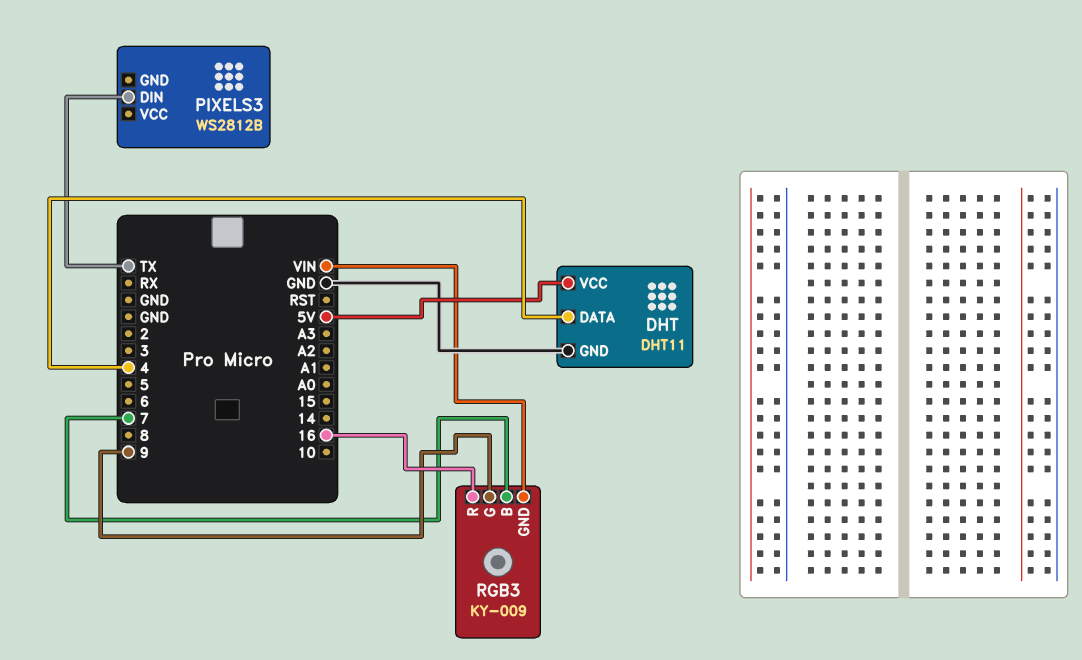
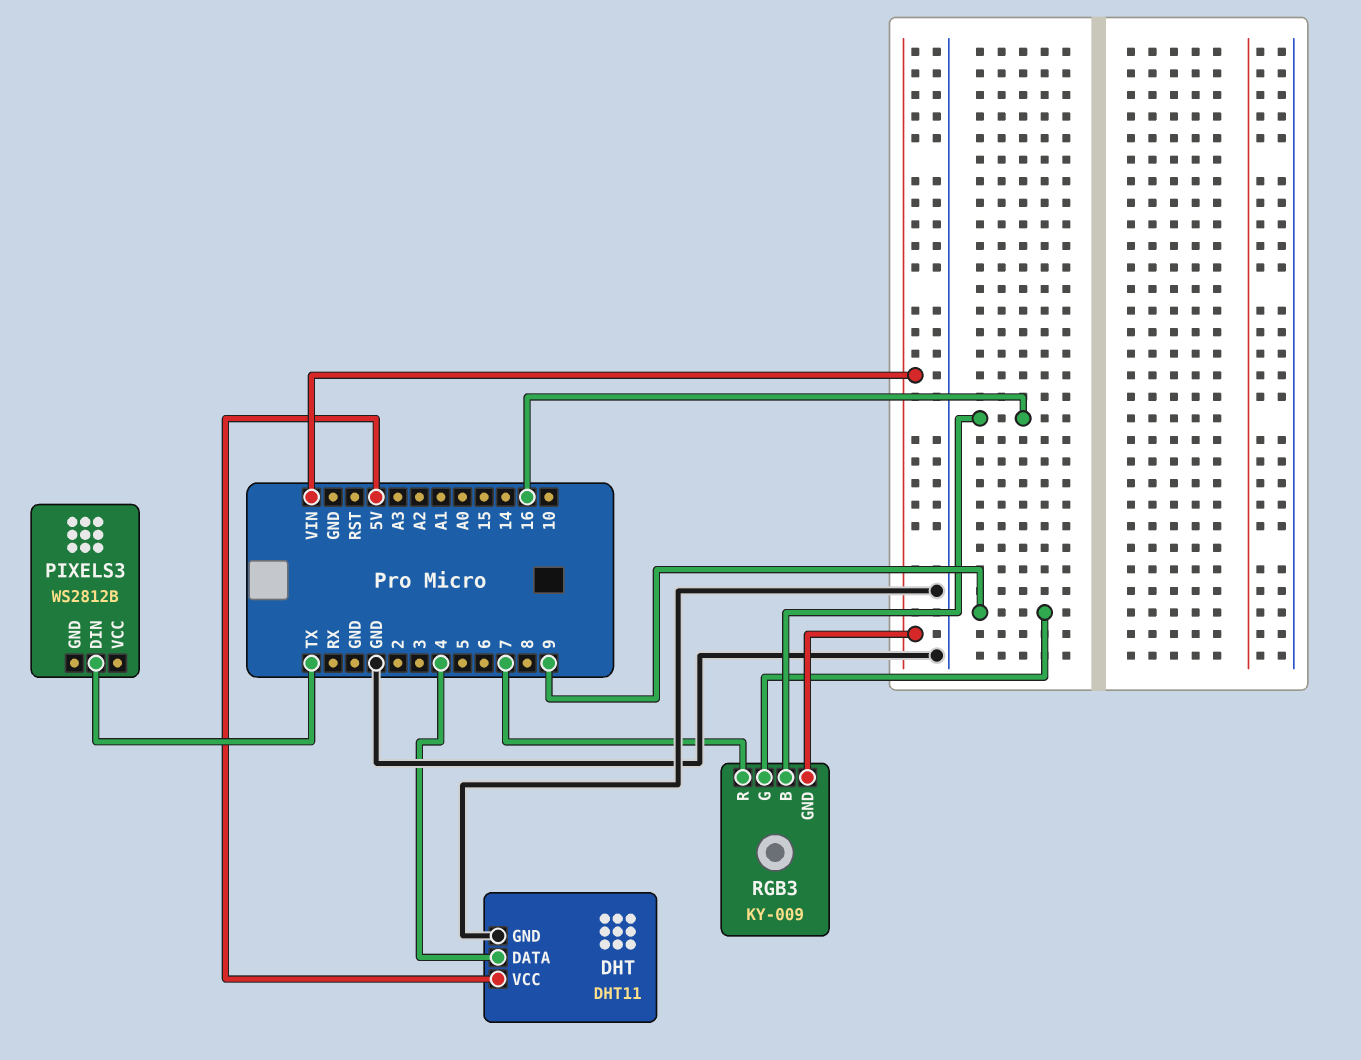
RGB3 pin B: 7 -> 16
RGB3 pin R: 16 -> 7

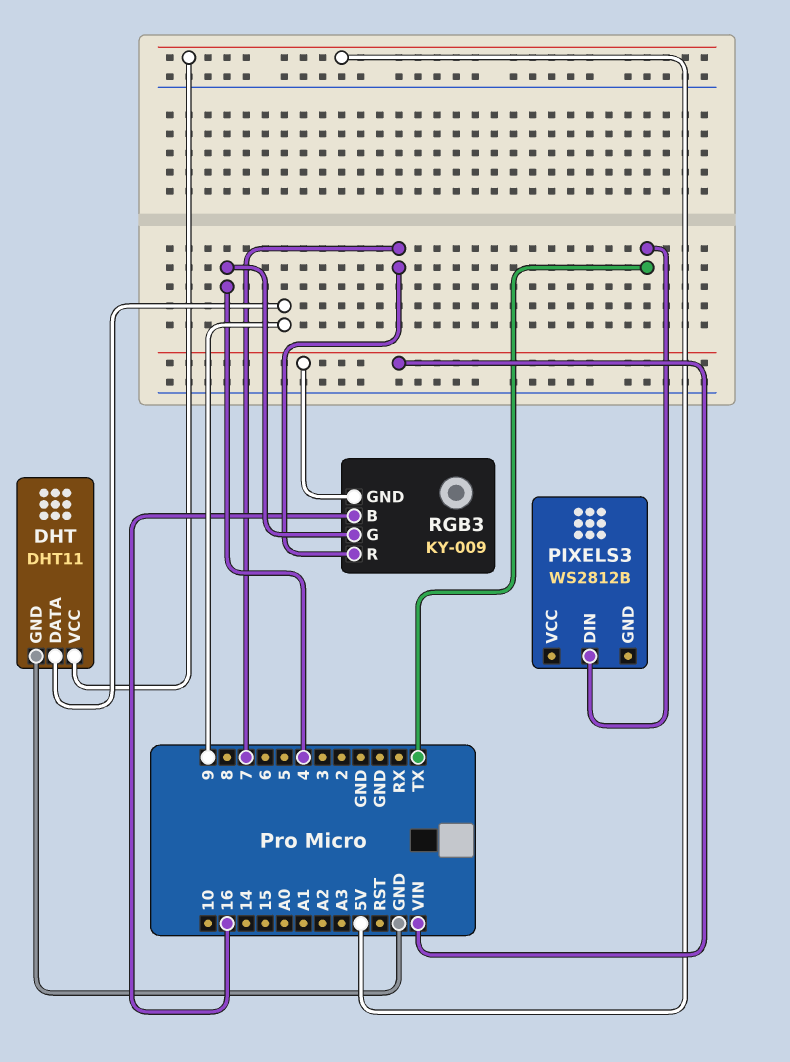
DHT pin DATA: 4 -> 9
RGB3 pin G: 9 -> 4

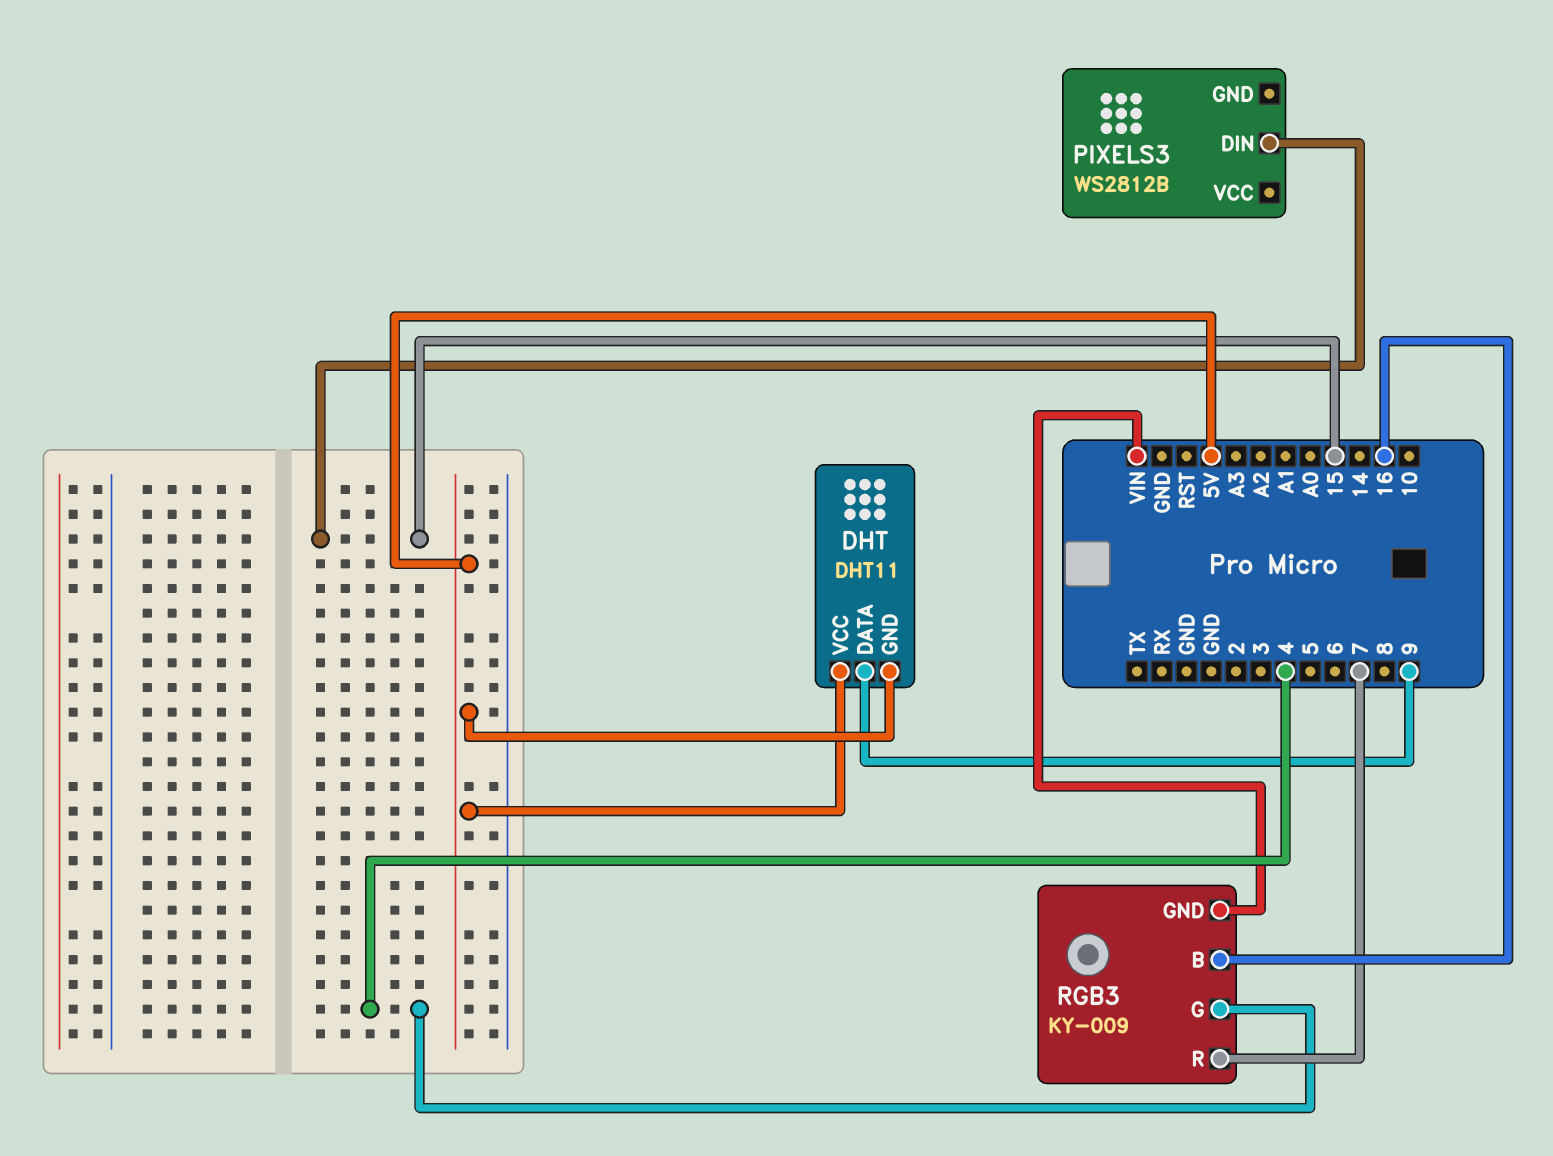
DHT pin GND: GND -> 5V
PIXELS3 pin DIN: TX -> 15

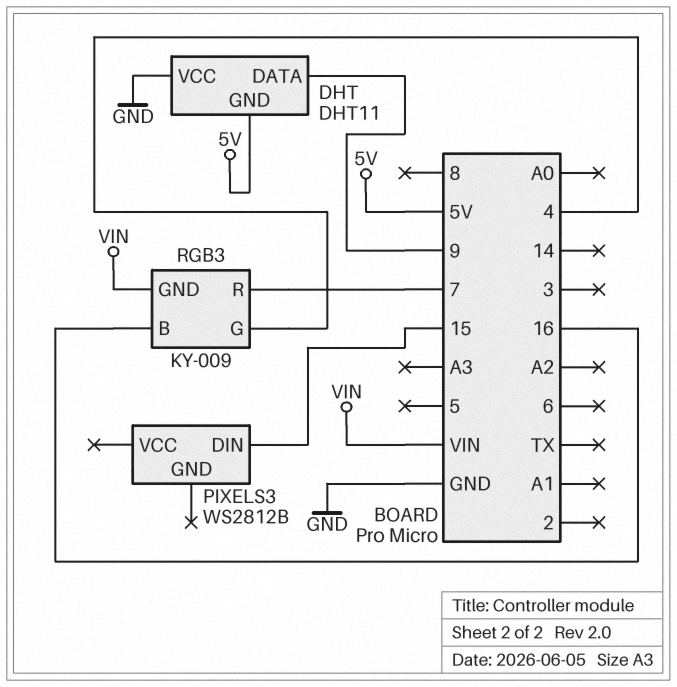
DHT pin VCC: 5V -> GND

